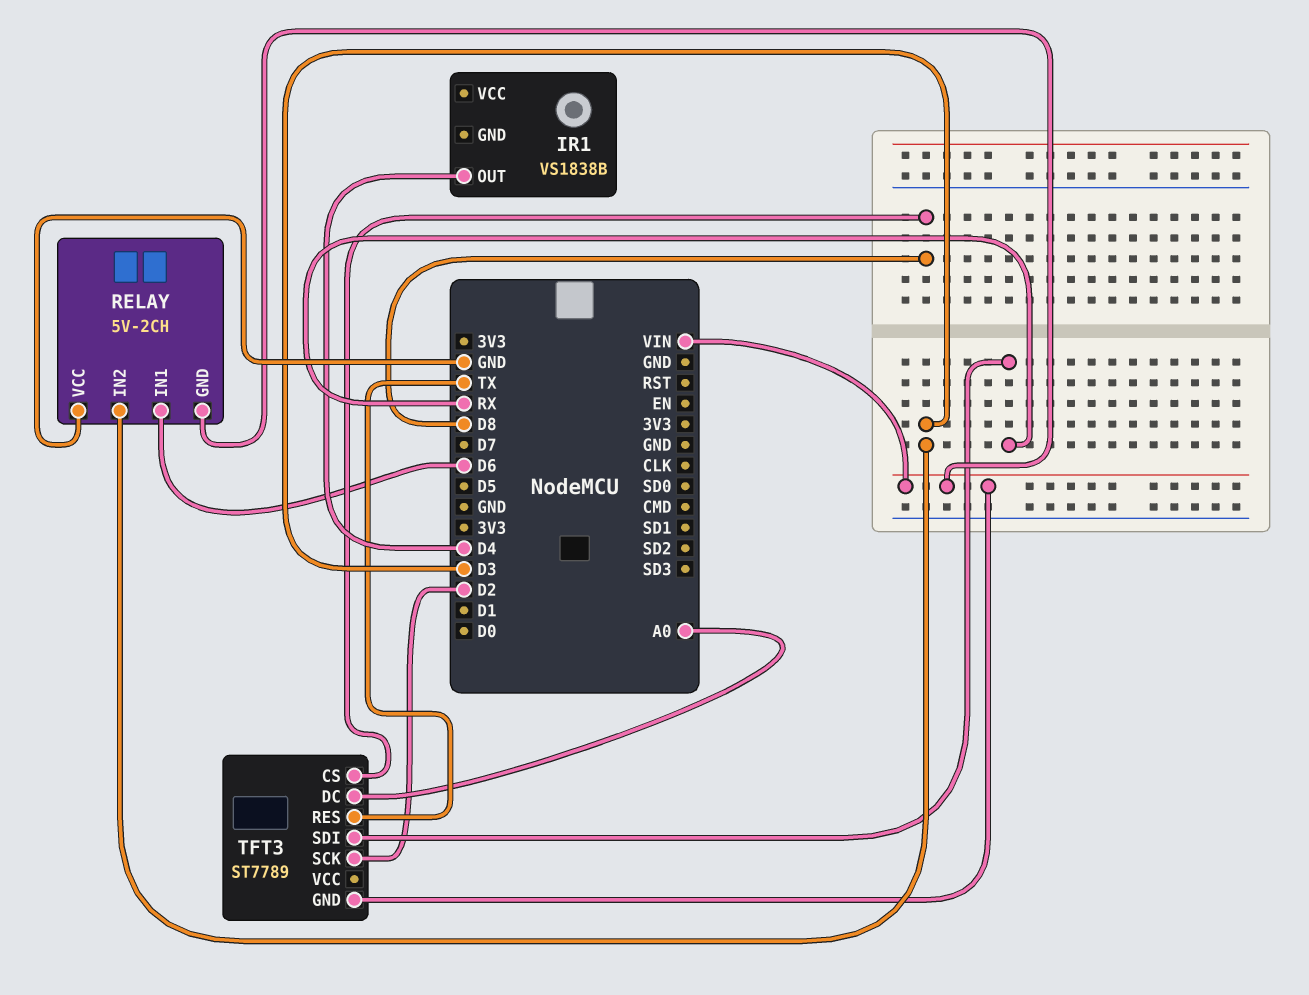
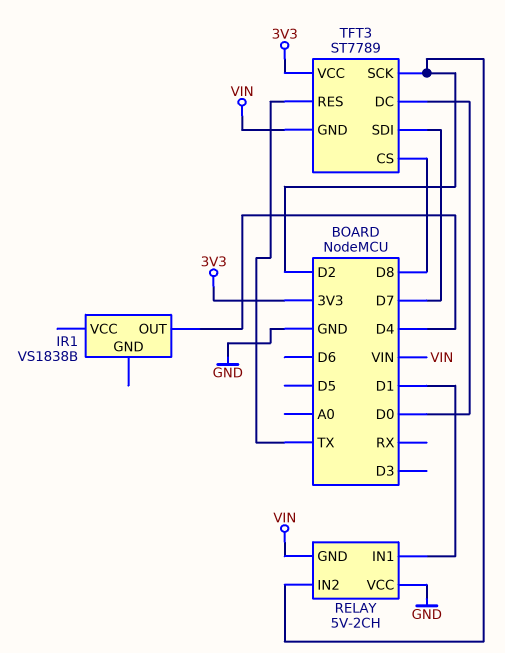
RELAY pin IN1: D6 -> D1
RELAY pin IN2: D3 -> D2
TFT3 pin DC: A0 -> D0
TFT3 pin SDI: RX -> D7
TFT3 pin VCC: none -> 3V3

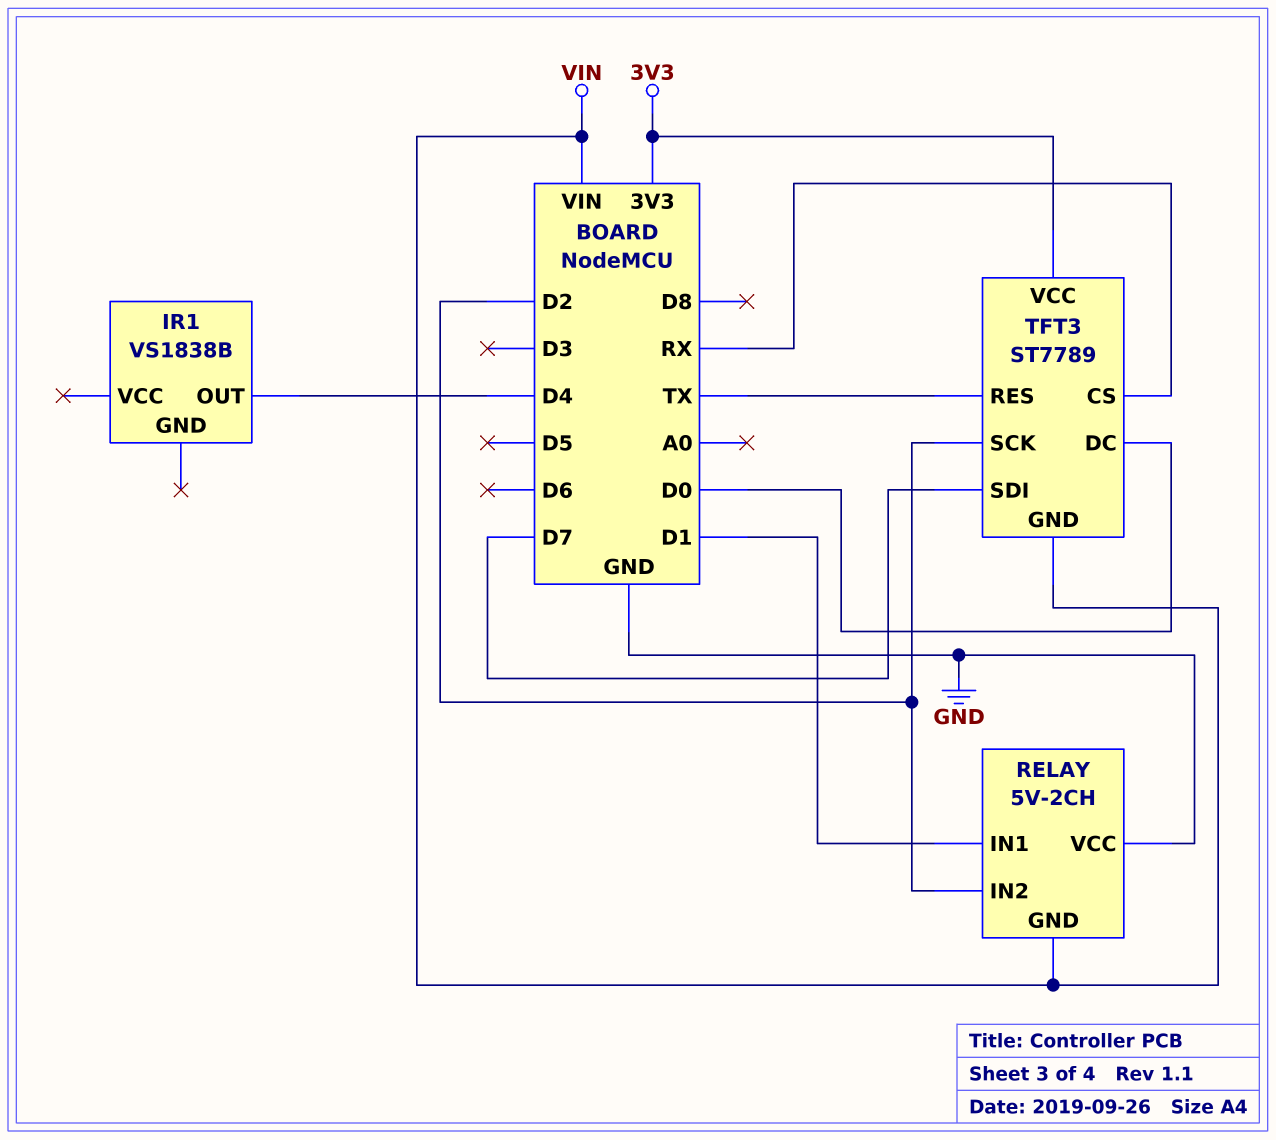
TFT3 pin CS: D8 -> RX

